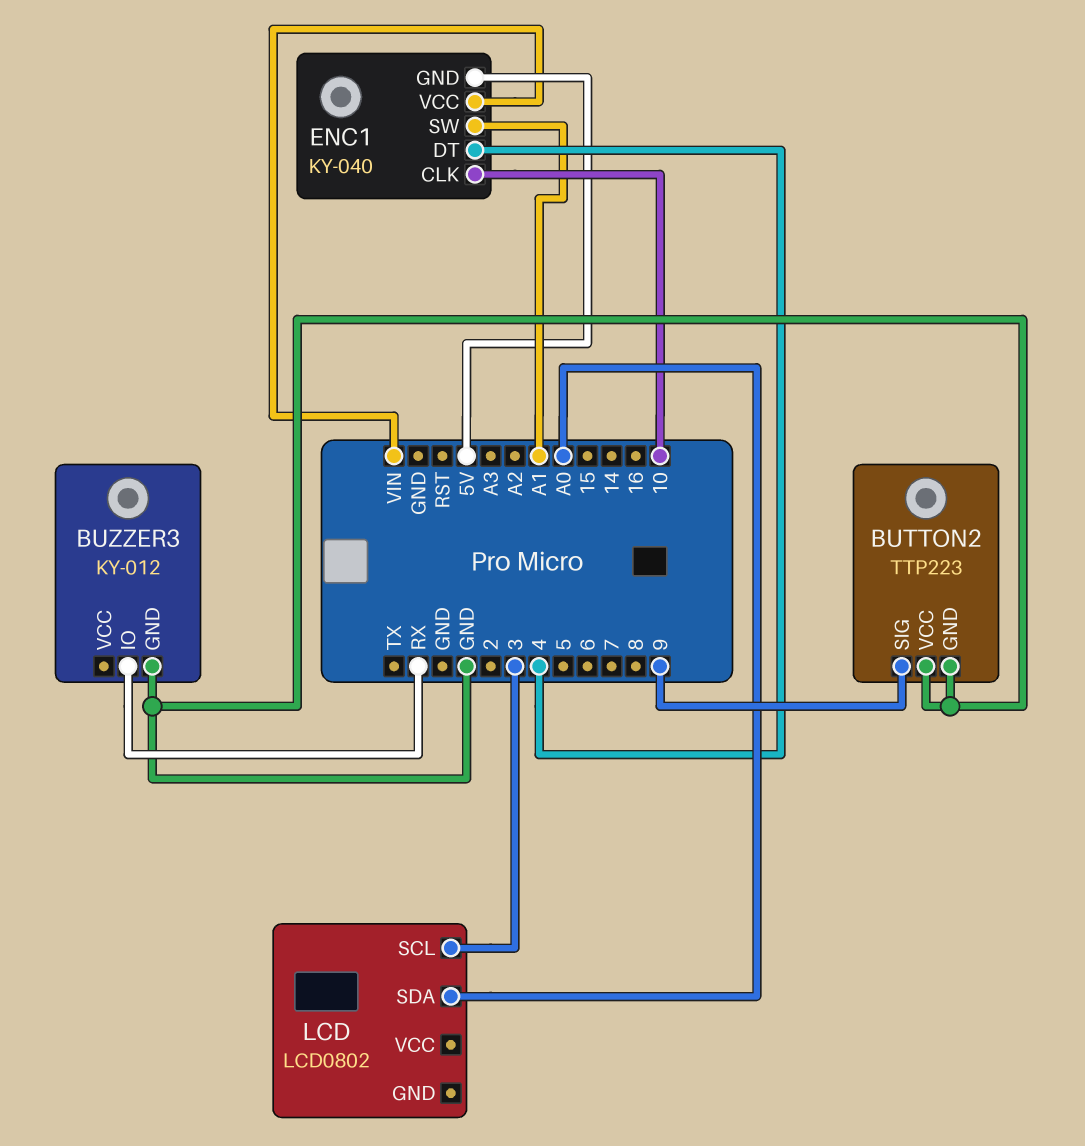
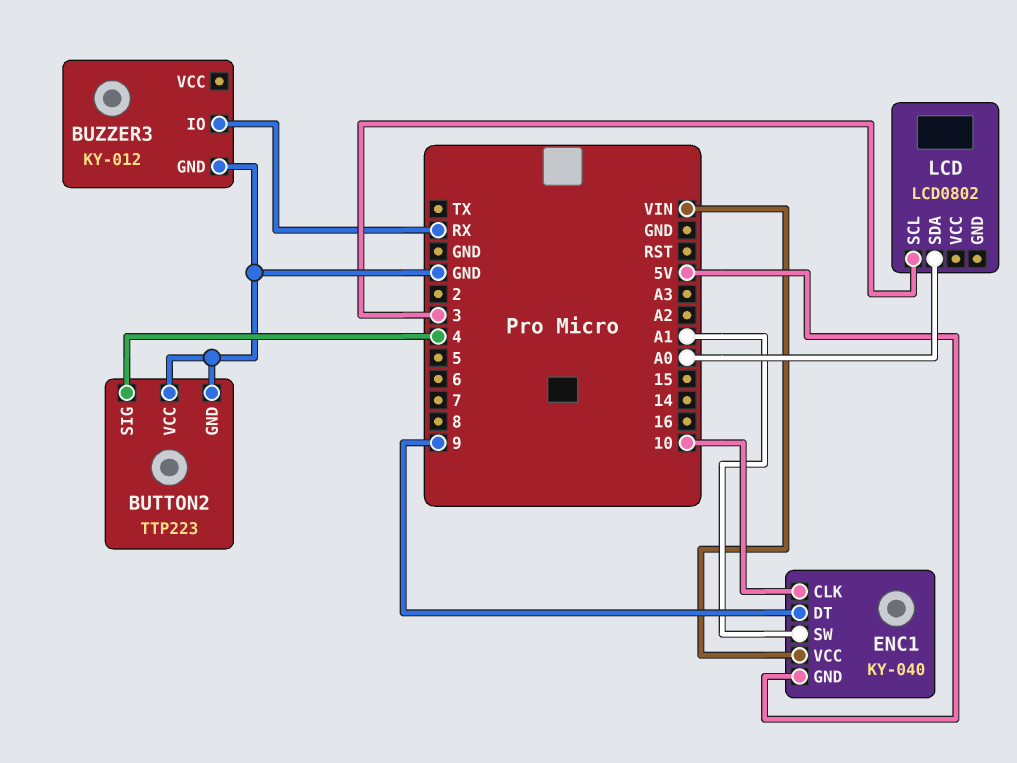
BUTTON2 pin SIG: 9 -> 4
ENC1 pin DT: 4 -> 9

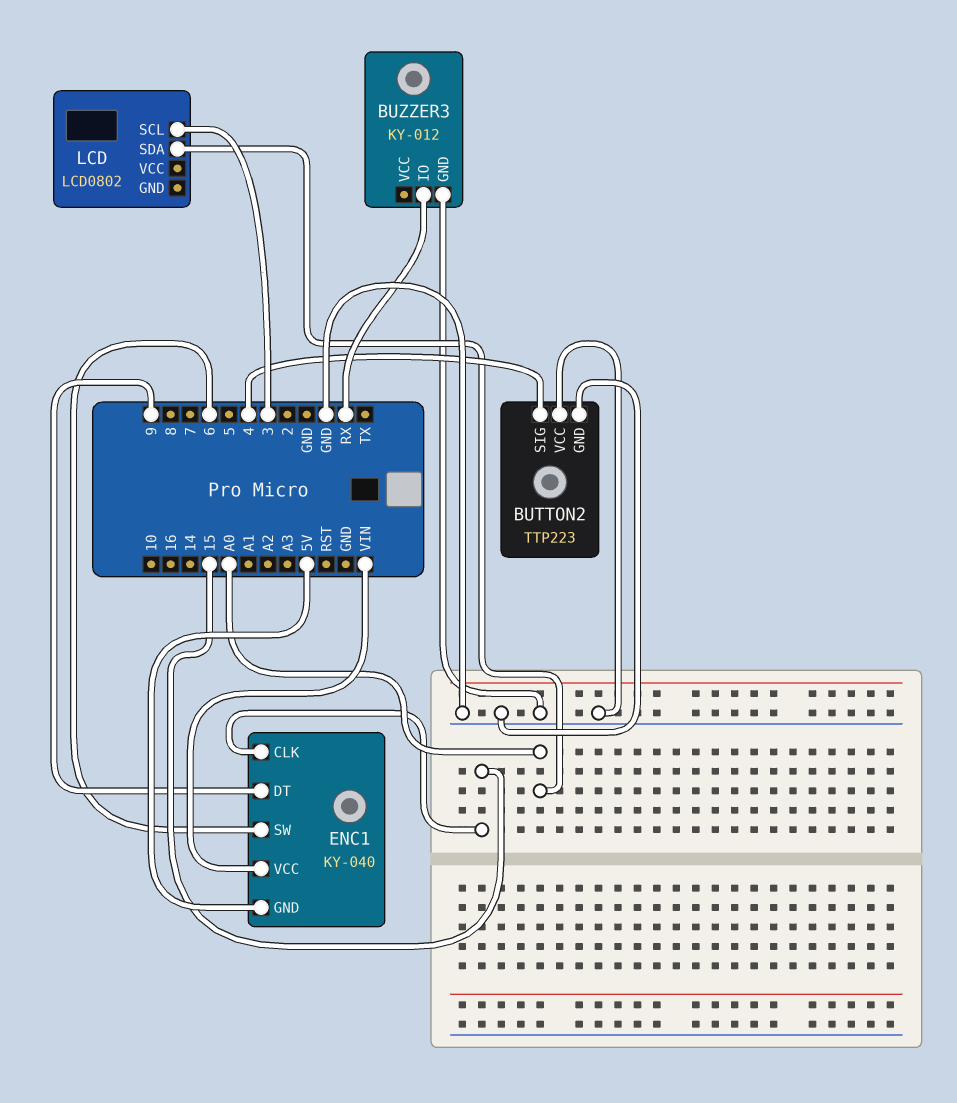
ENC1 pin CLK: 10 -> 15
ENC1 pin SW: A1 -> 6

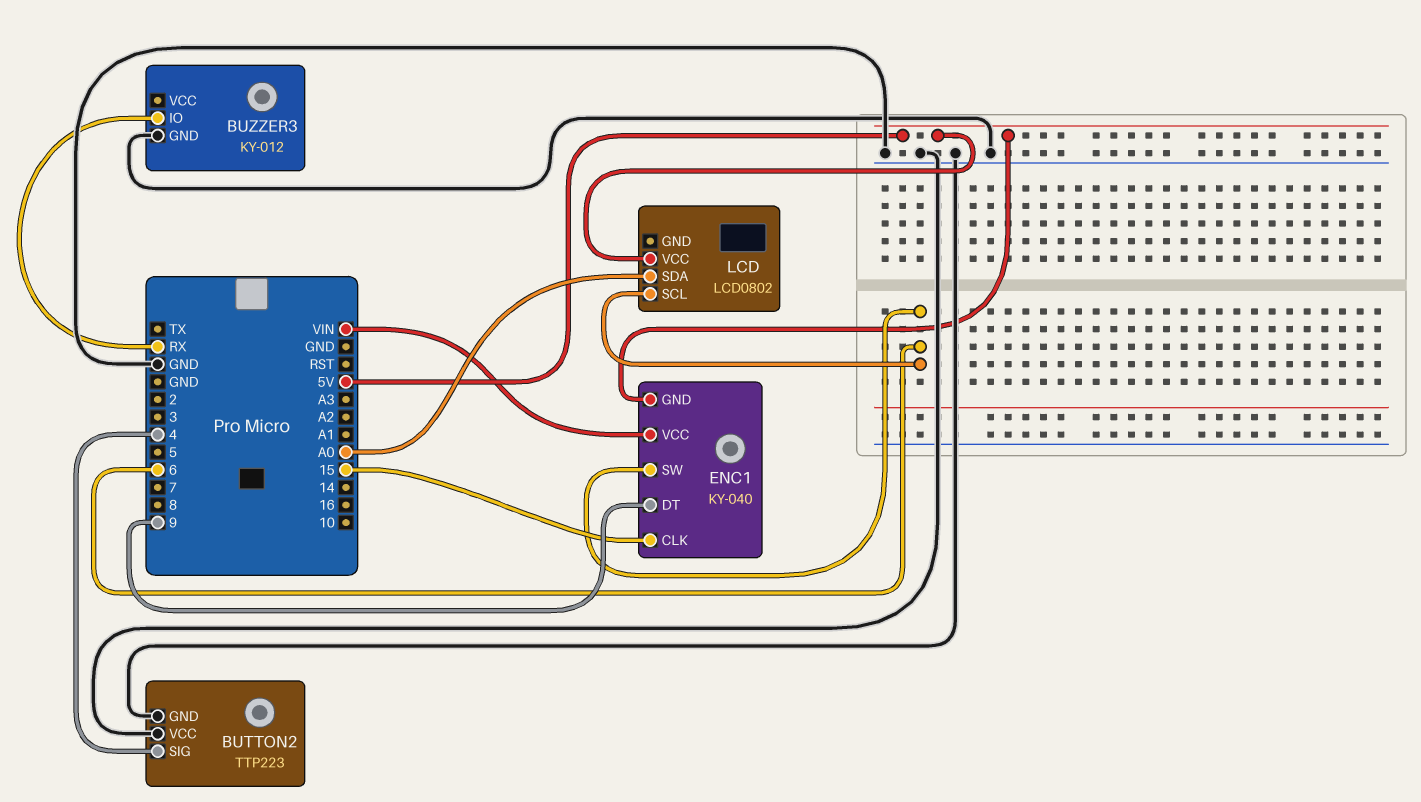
LCD pin SCL: 3 -> 6
LCD pin VCC: none -> 5V

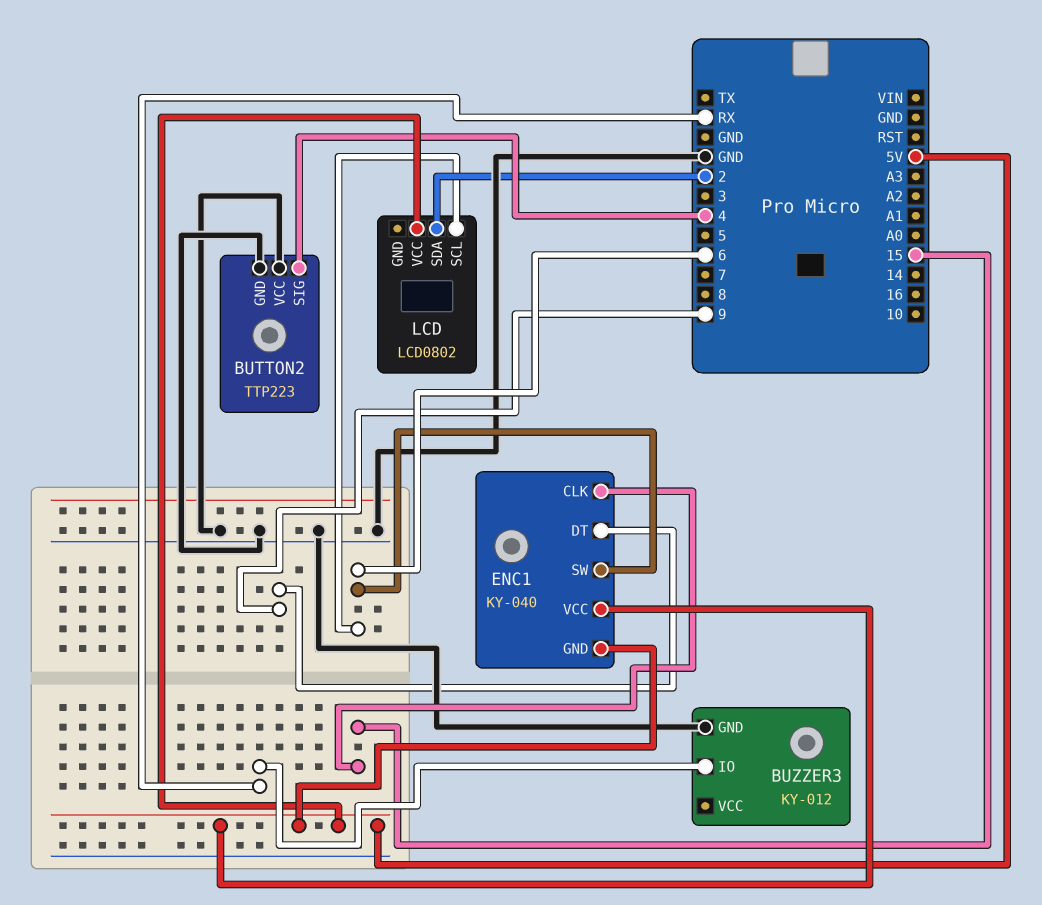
ENC1 pin VCC: VIN -> 5V
LCD pin SDA: A0 -> 2

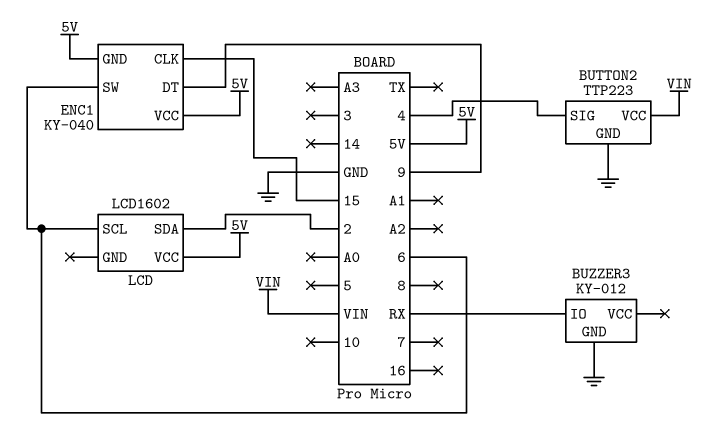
BUTTON2 pin VCC: GND -> VIN
LCD: LCD0802 -> LCD1602

